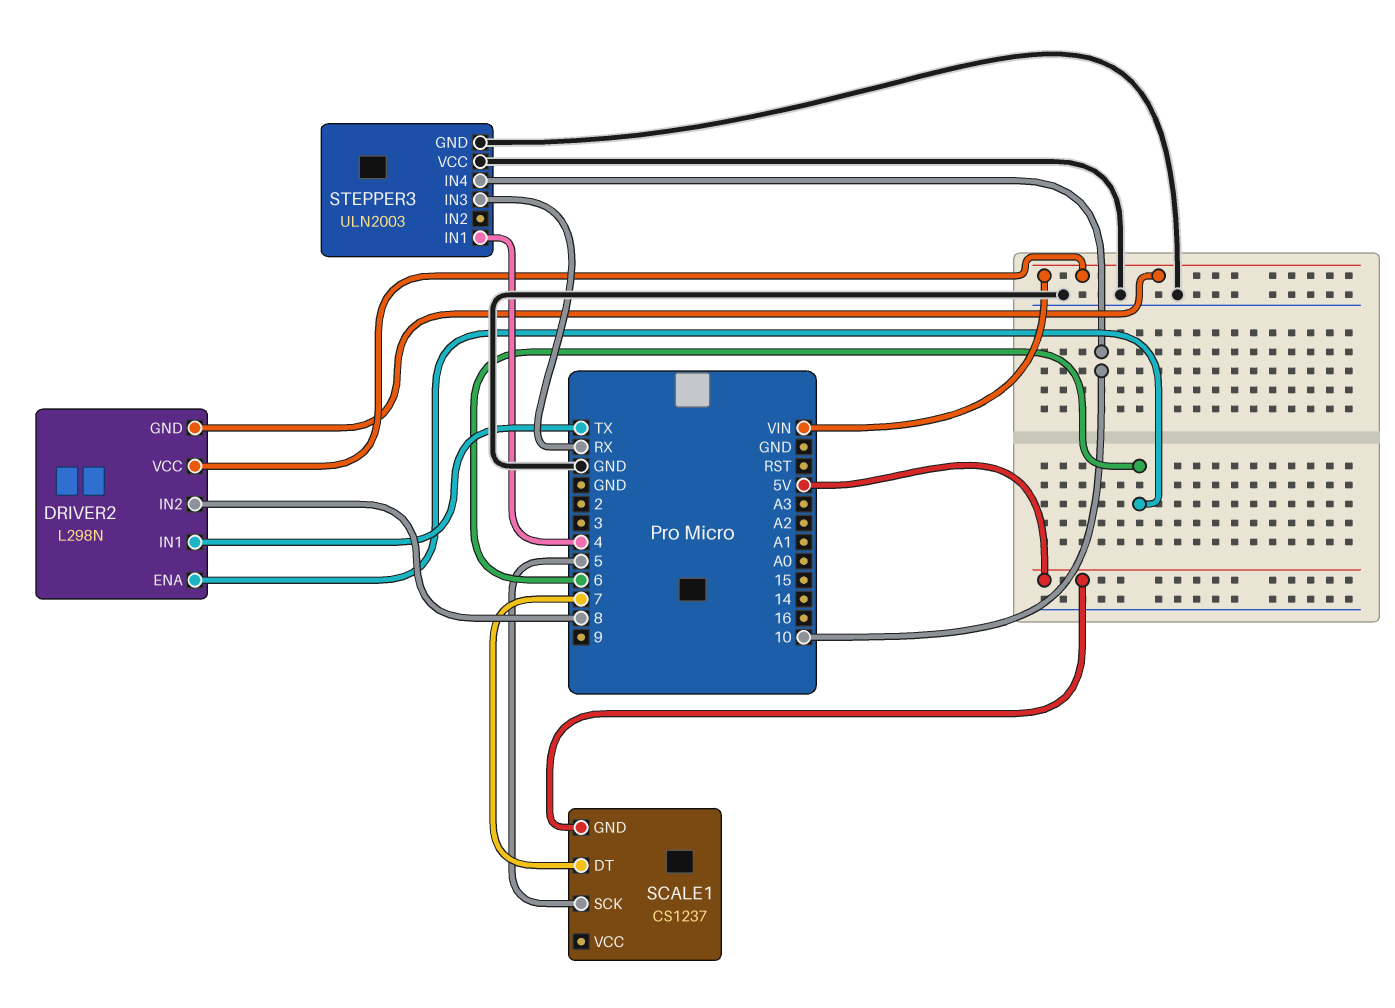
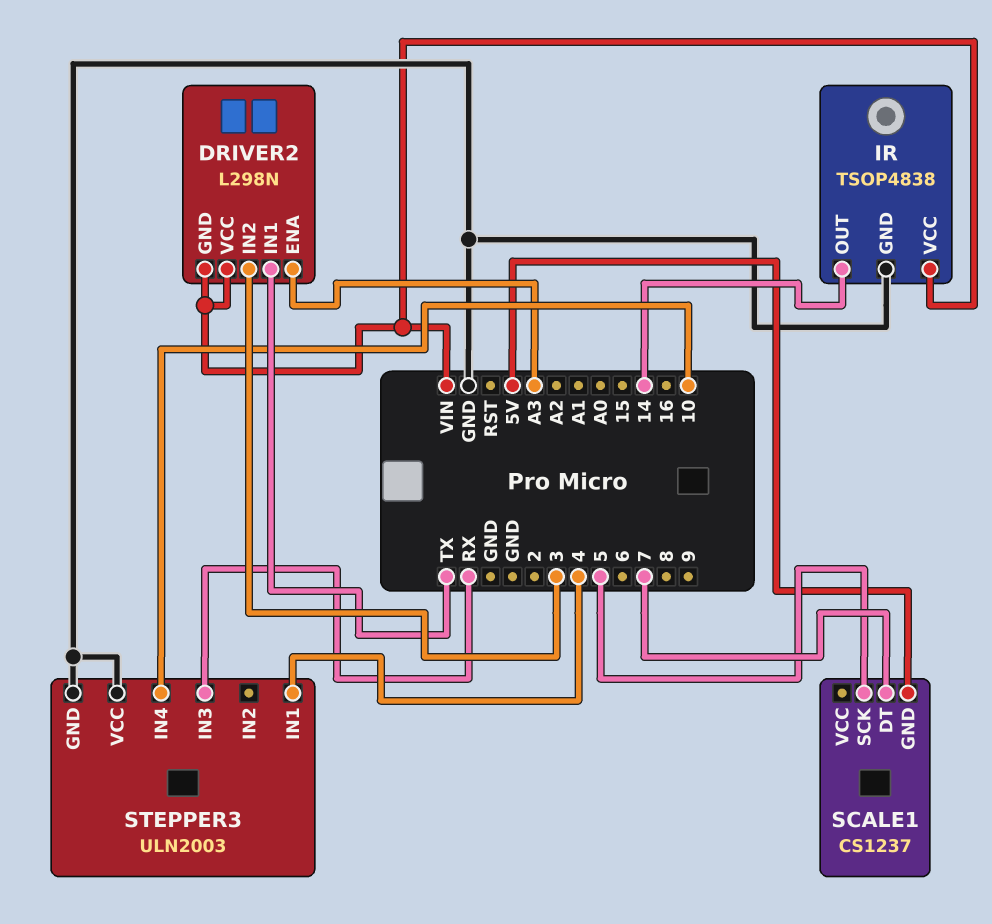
DRIVER2 pin ENA: 6 -> A3
DRIVER2 pin IN2: 8 -> 3
IR: none -> TSOP4838
IR pin GND: none -> GND
IR pin OUT: none -> 14
IR pin VCC: none -> VIN

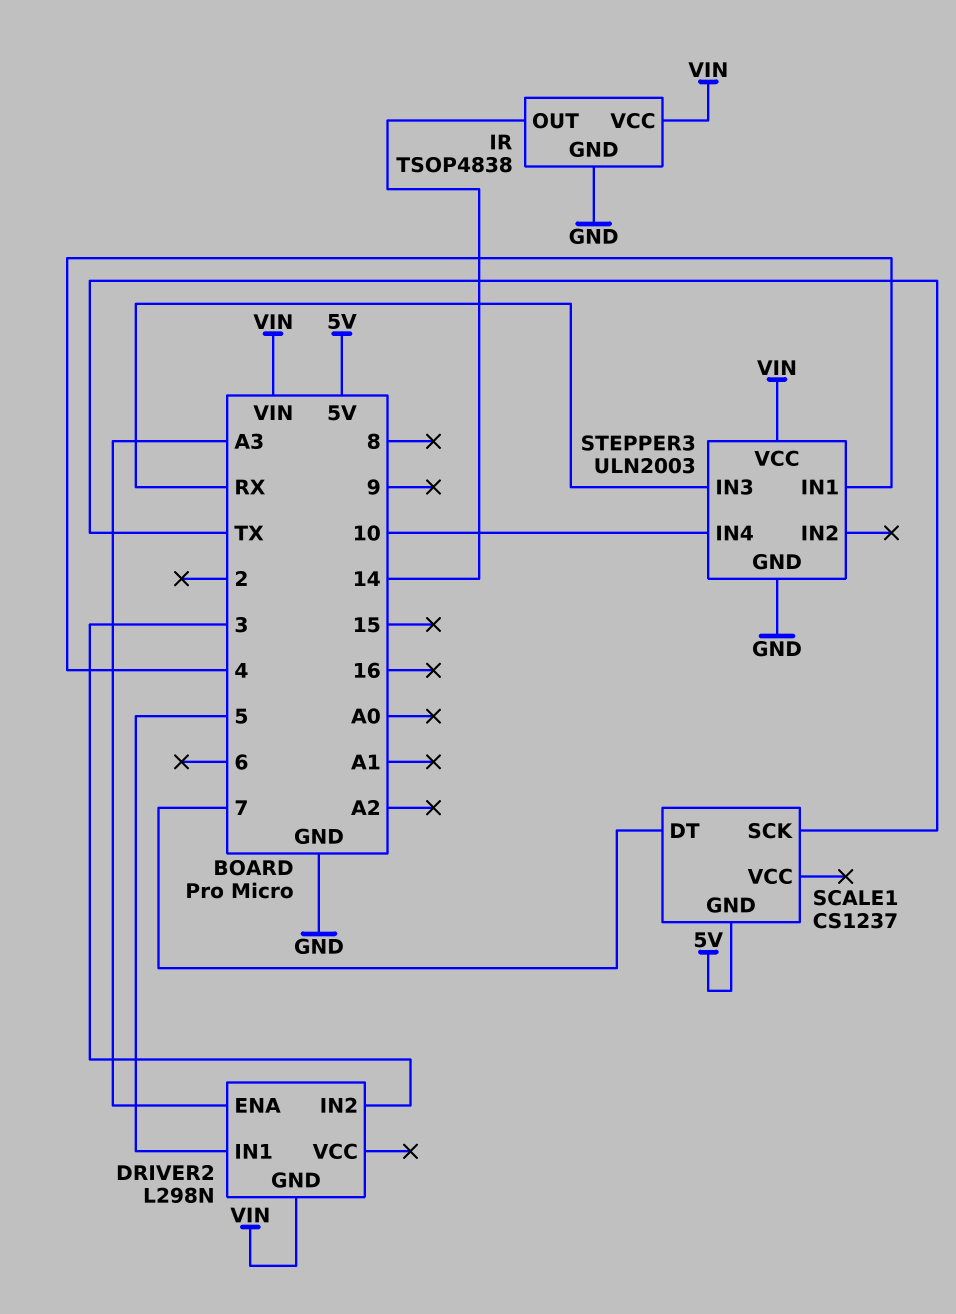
DRIVER2 pin IN1: TX -> 5
DRIVER2 pin VCC: VIN -> none
SCALE1 pin SCK: 5 -> TX
STEPPER3 pin VCC: GND -> VIN

